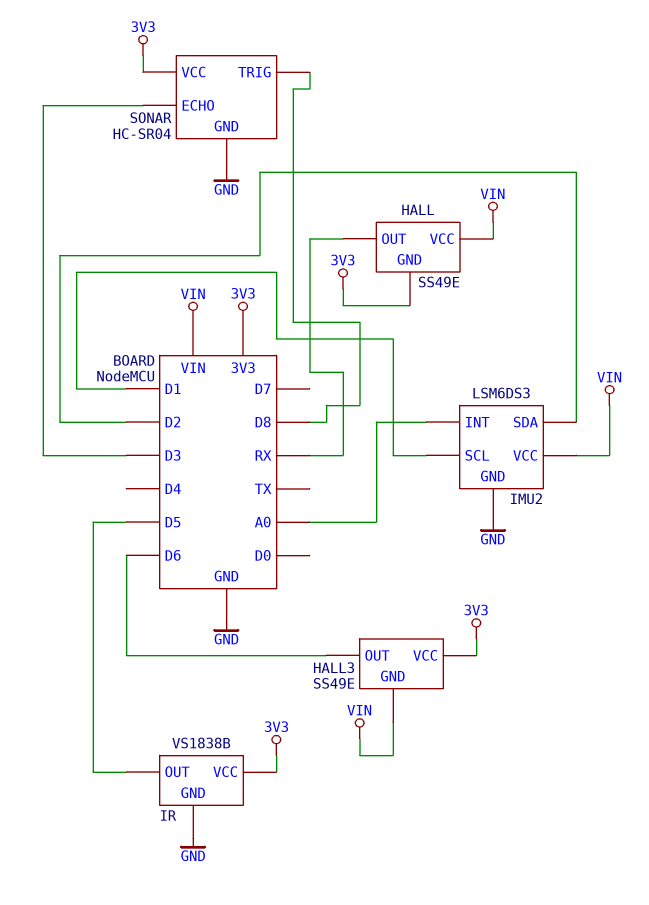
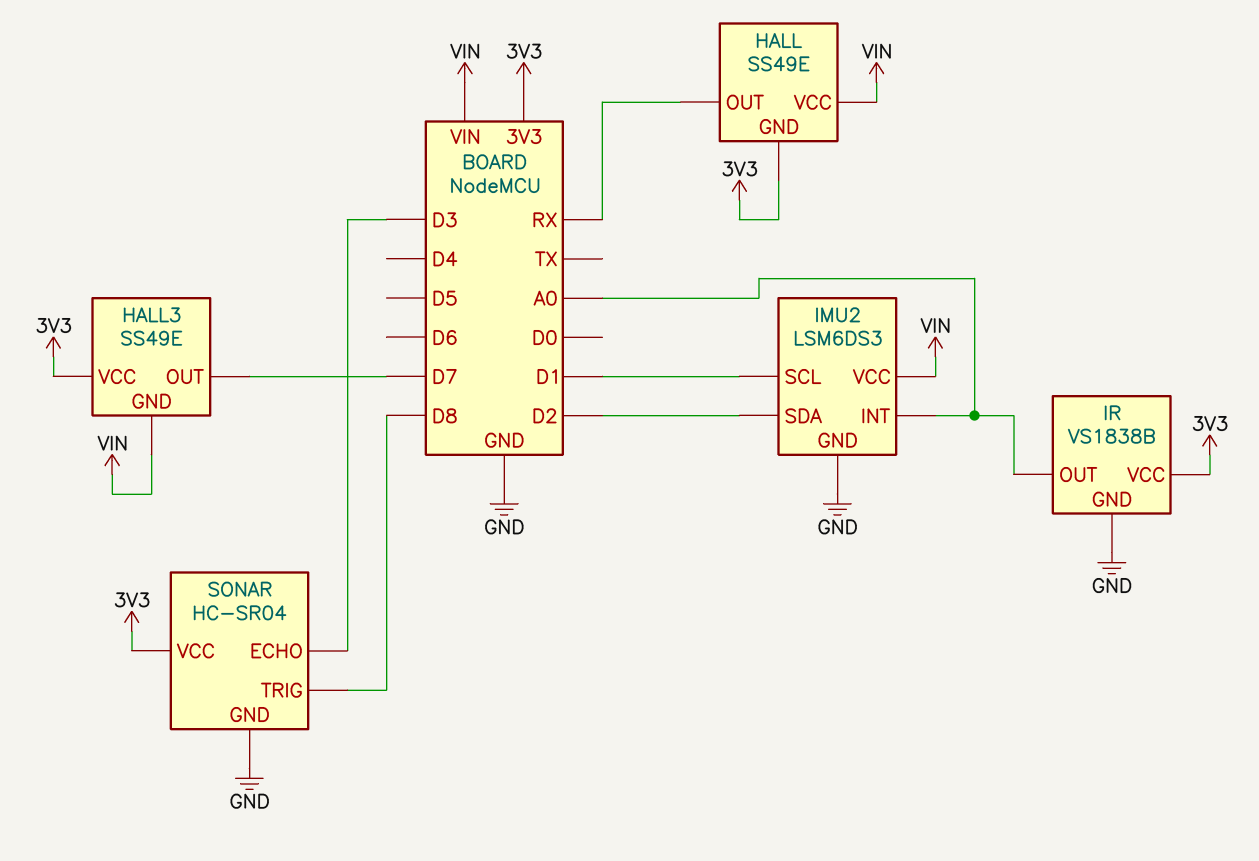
HALL3 pin OUT: D6 -> D7
IR pin OUT: D5 -> A0

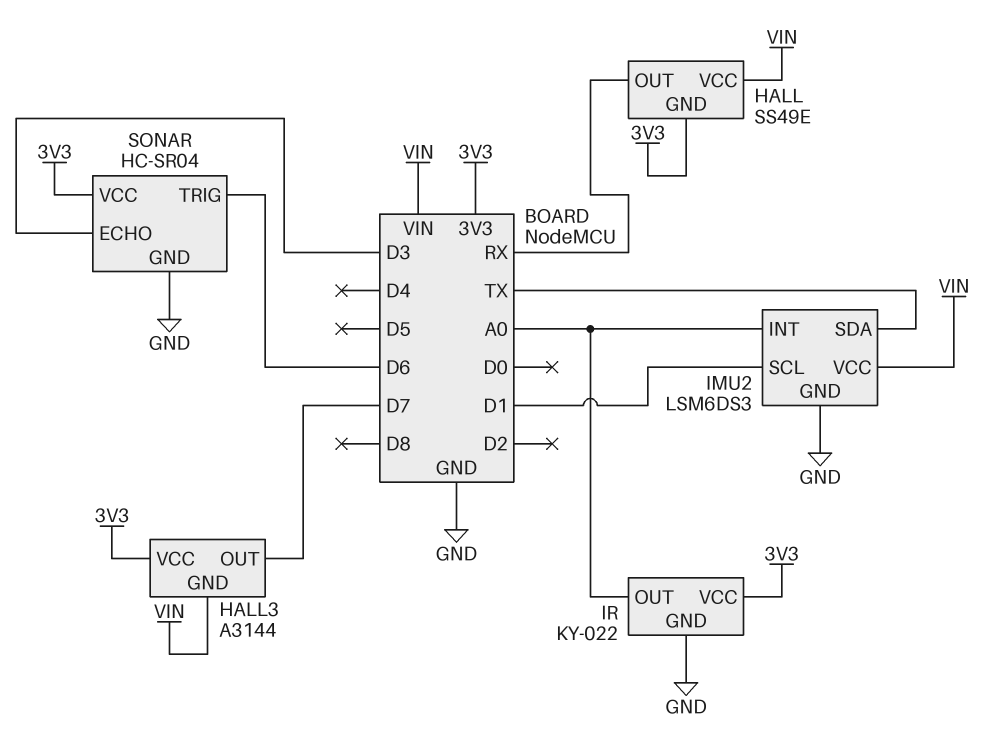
HALL3: SS49E -> A3144
IMU2 pin SDA: D2 -> TX
IR: VS1838B -> KY-022
SONAR pin TRIG: D8 -> D6

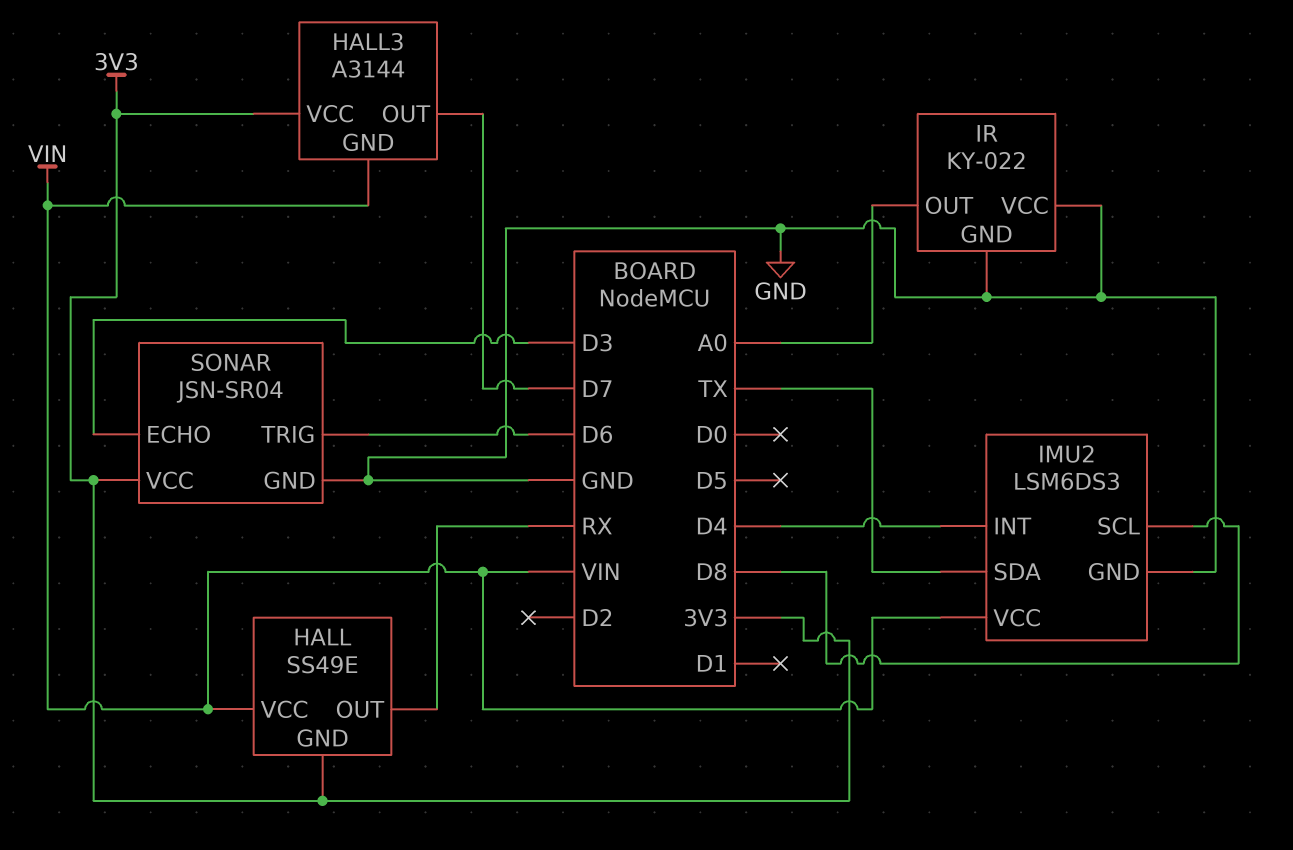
IMU2 pin INT: A0 -> D4
IMU2 pin SCL: D1 -> D8
IR pin VCC: 3V3 -> GND
SONAR: HC-SR04 -> JSN-SR04

